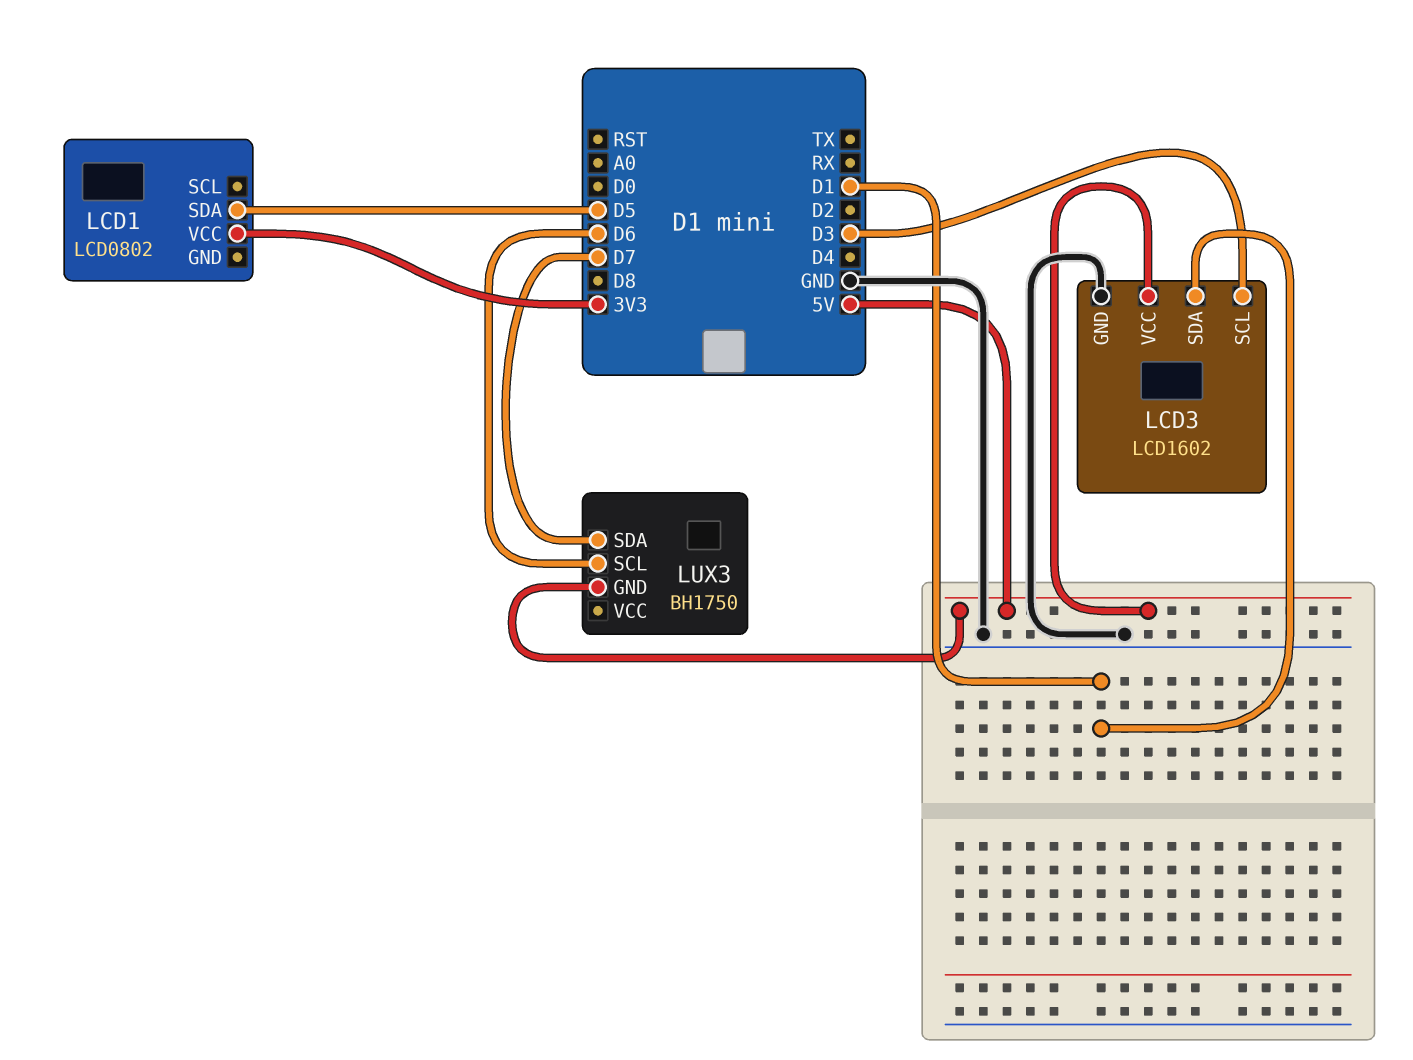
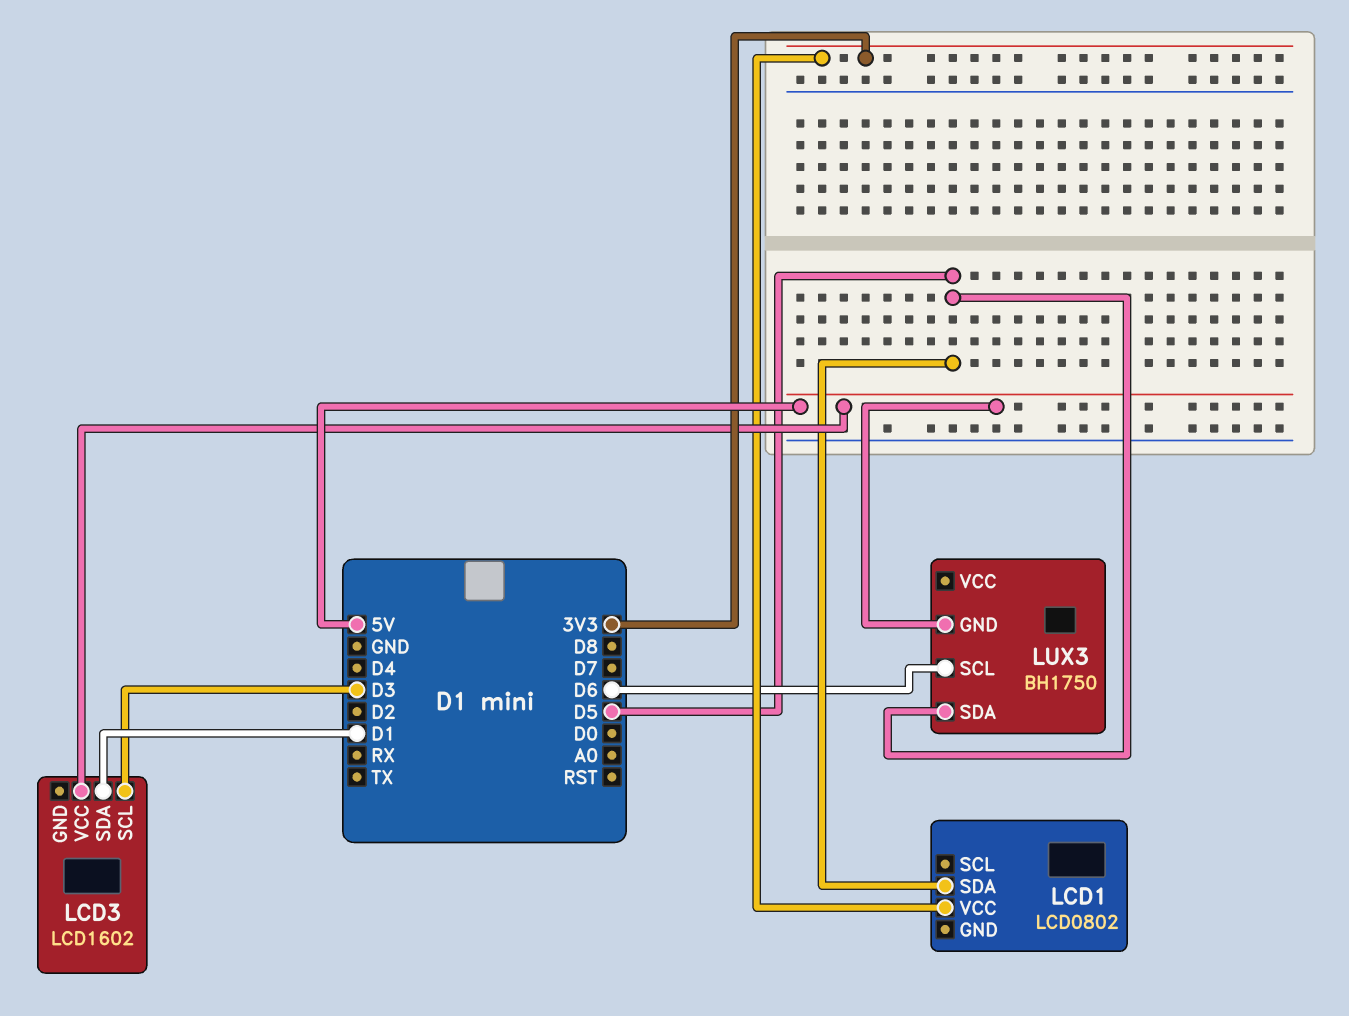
LCD3 pin GND: GND -> none
LUX3 pin SDA: D7 -> D5

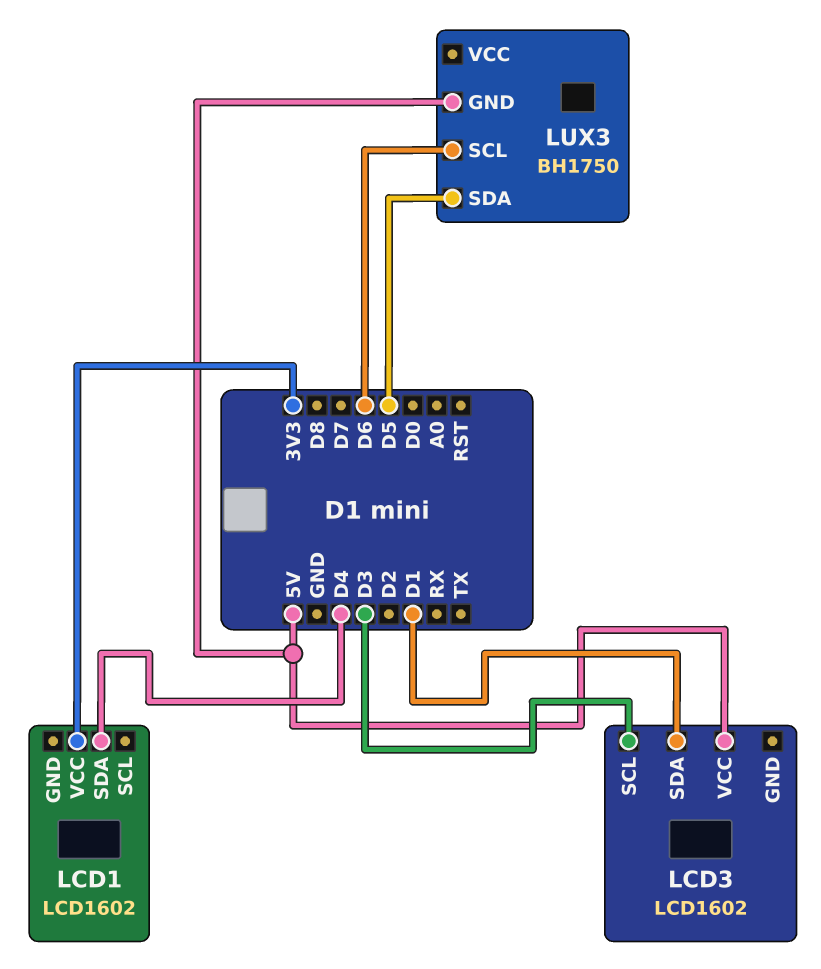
LCD1: LCD0802 -> LCD1602
LCD1 pin SDA: D5 -> D4

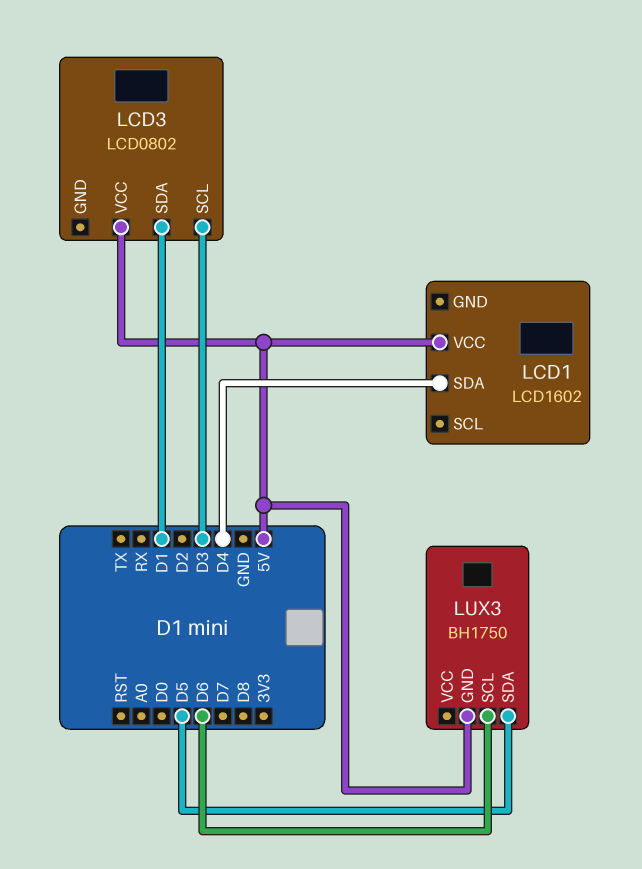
LCD1 pin VCC: 3V3 -> 5V
LCD3: LCD1602 -> LCD0802

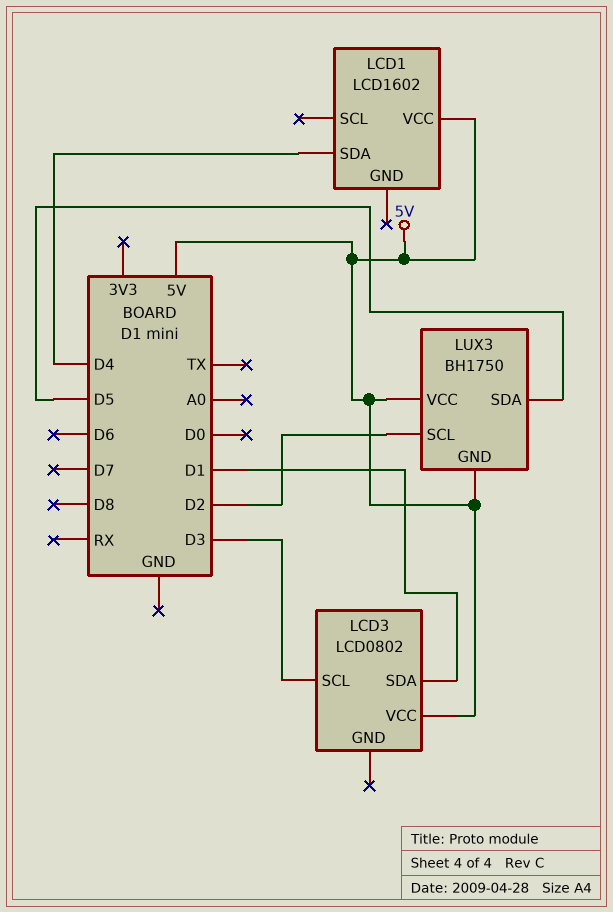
LUX3 pin SCL: D6 -> D2
LUX3 pin VCC: none -> 5V

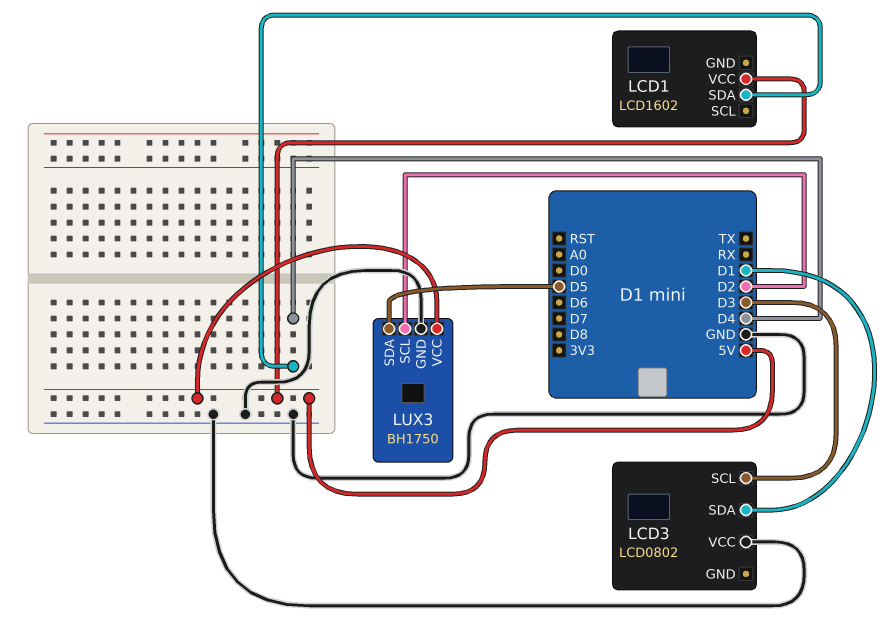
LCD3 pin VCC: 5V -> GND
LUX3 pin GND: 5V -> GND

